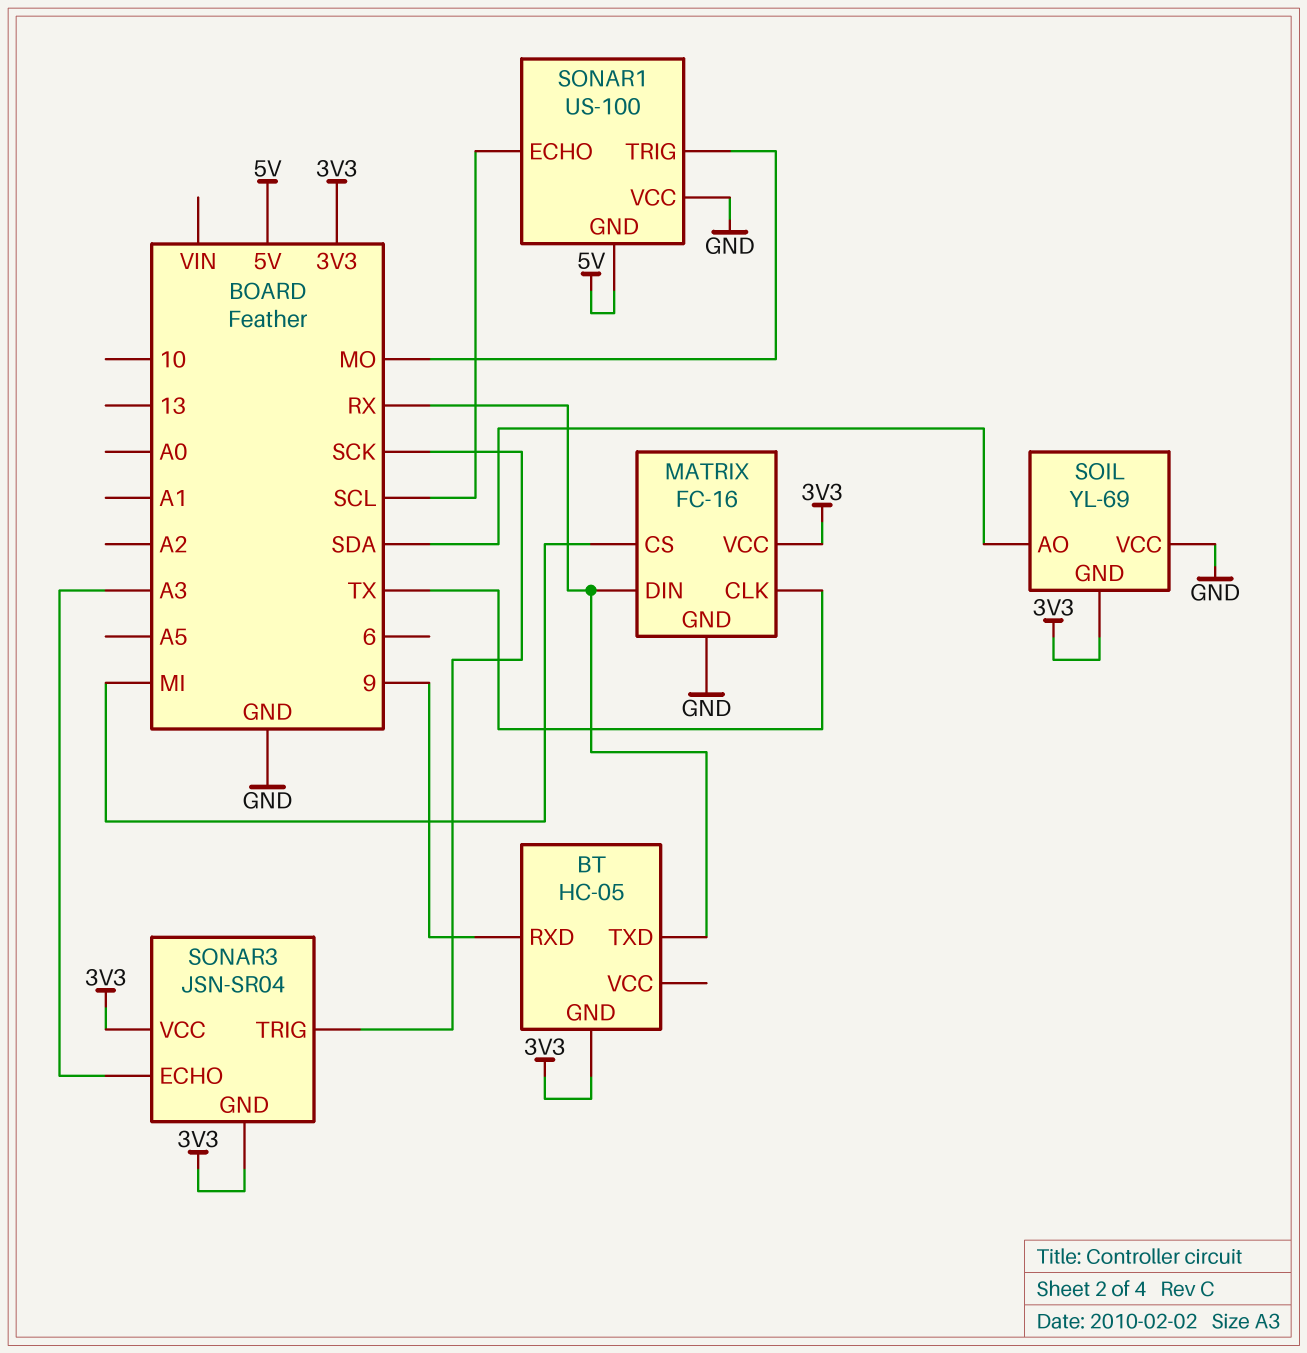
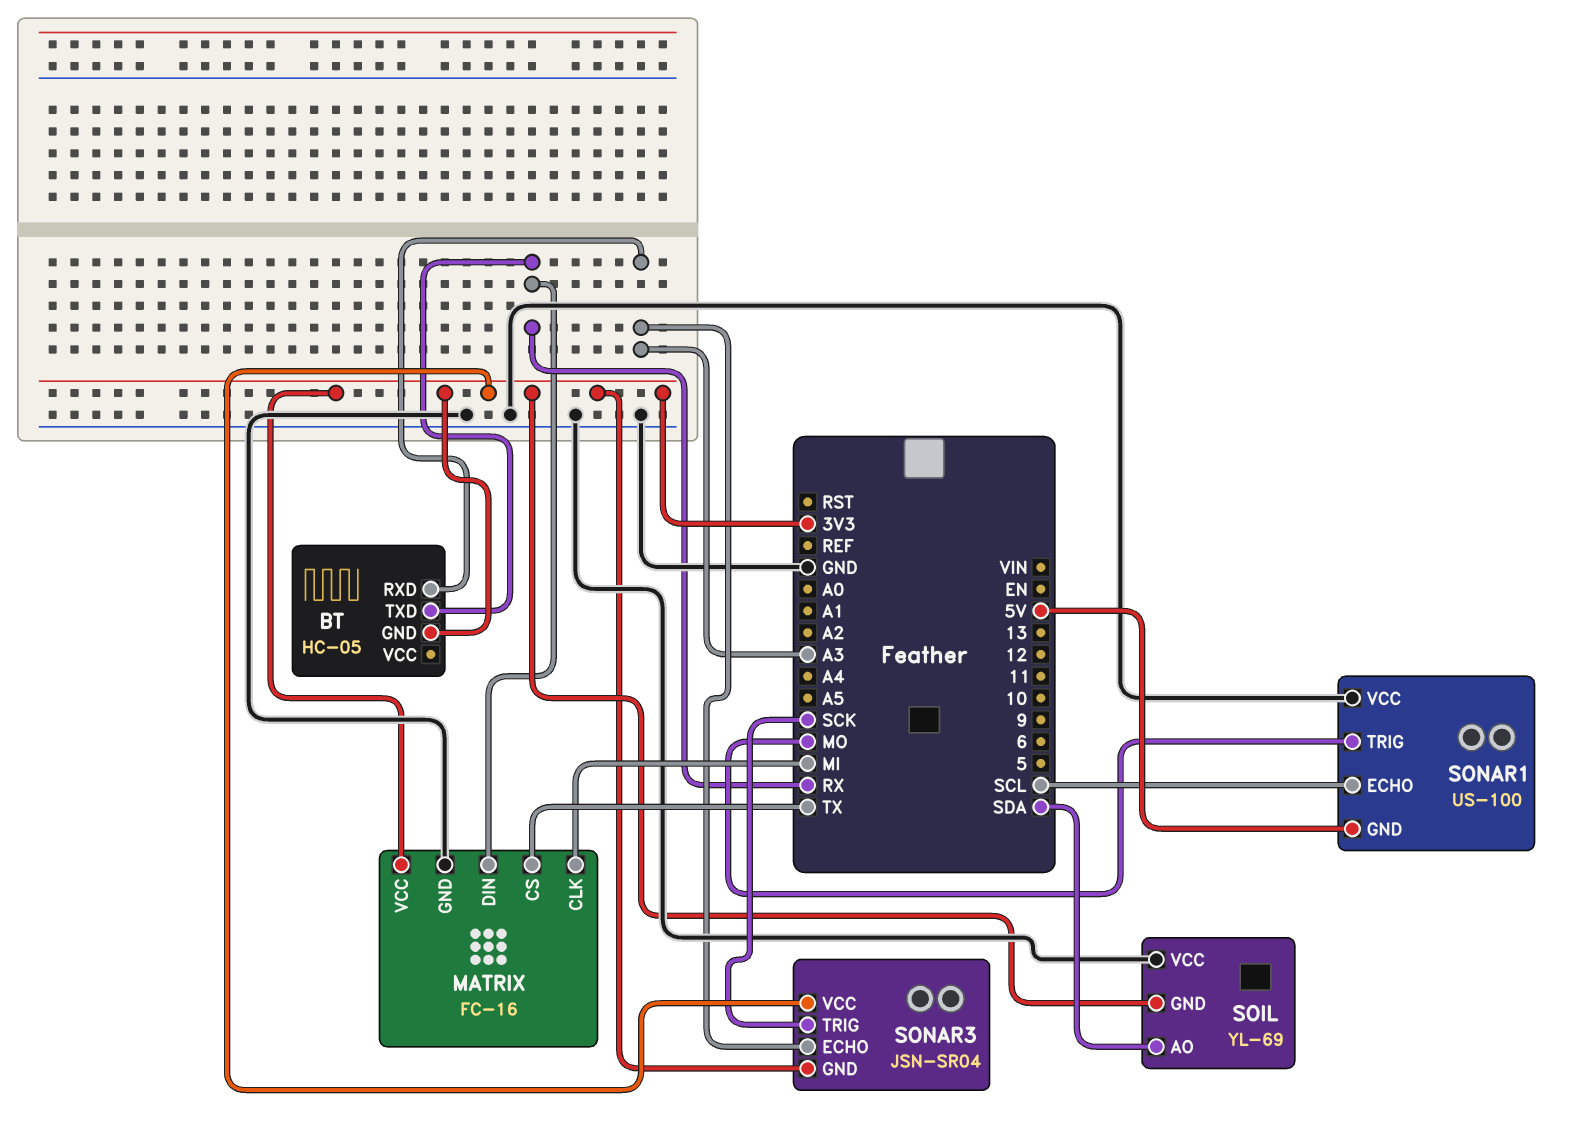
BT pin RXD: 9 -> A3
MATRIX pin CLK: TX -> MI
MATRIX pin CS: MI -> TX

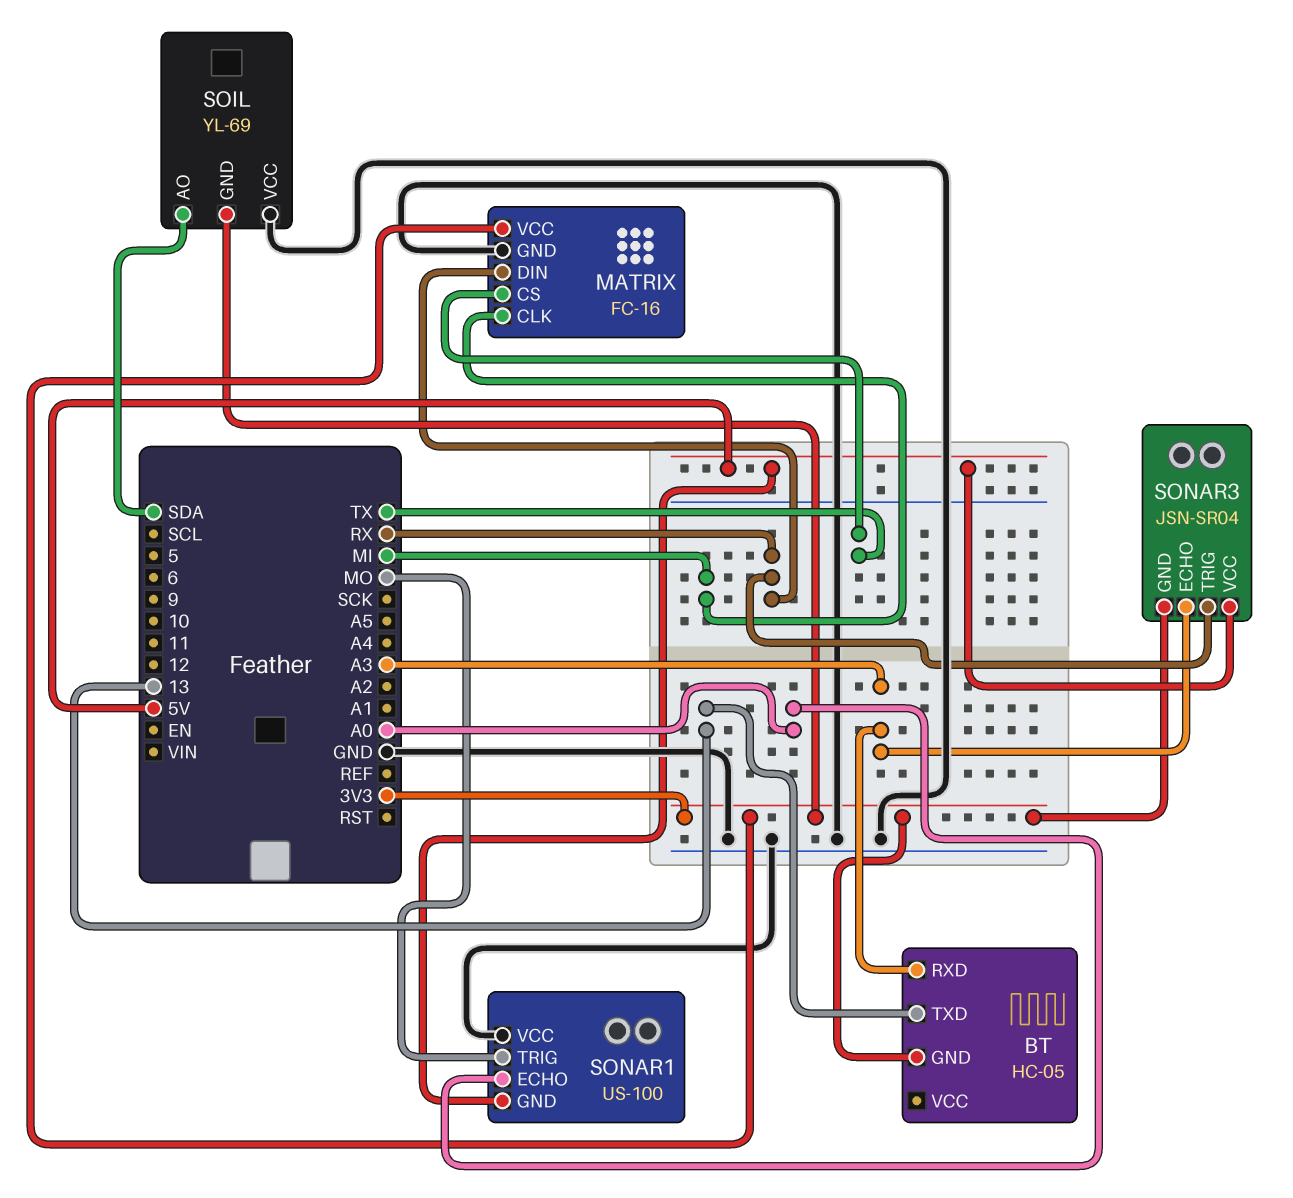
BT pin TXD: RX -> 13
SONAR1 pin ECHO: SCL -> A0
SONAR3 pin TRIG: SCK -> RX
SONAR3 pin VCC: 3V3 -> 5V

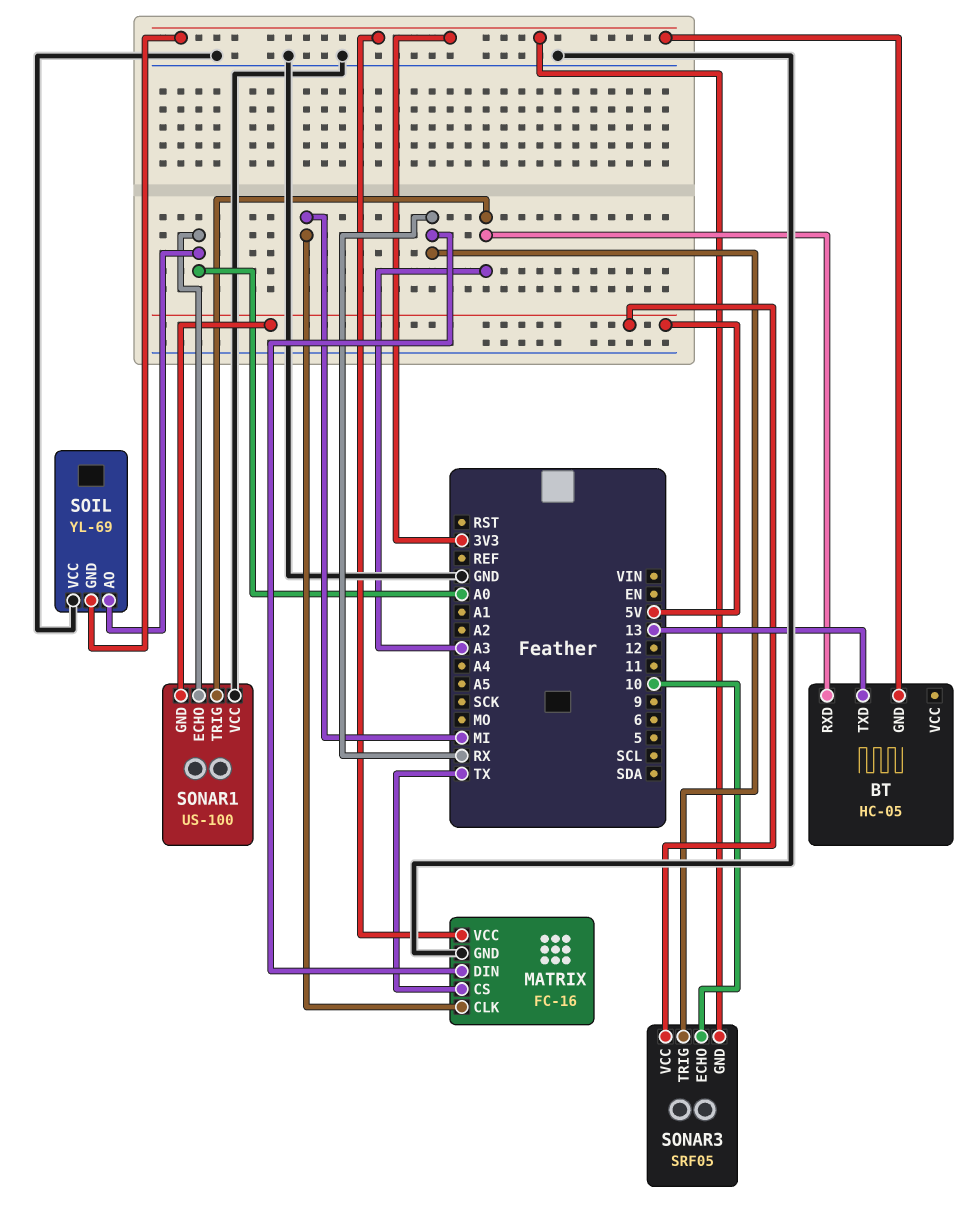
SOIL pin AO: SDA -> A0
SONAR1 pin TRIG: MO -> A3
SONAR3: JSN-SR04 -> SRF05
SONAR3 pin ECHO: A3 -> 10

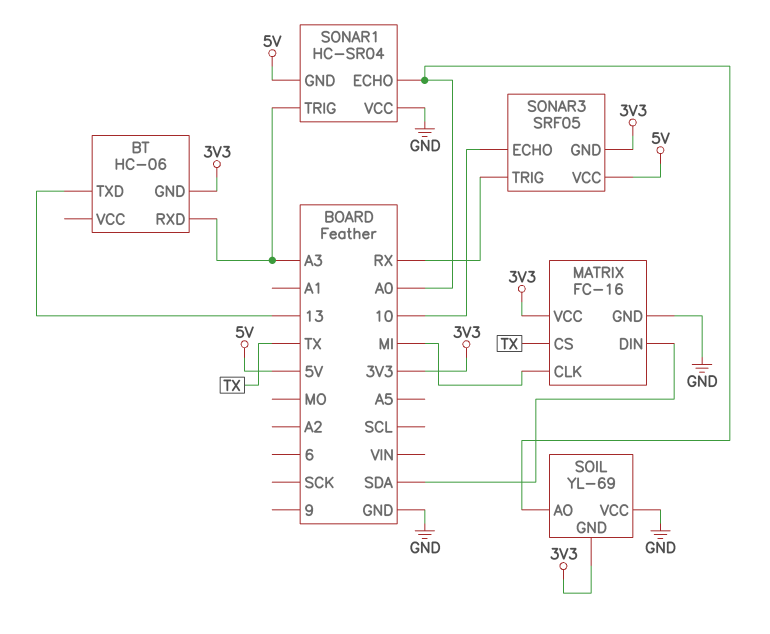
BT: HC-05 -> HC-06
MATRIX pin DIN: RX -> SDA
SONAR1: US-100 -> HC-SR04

